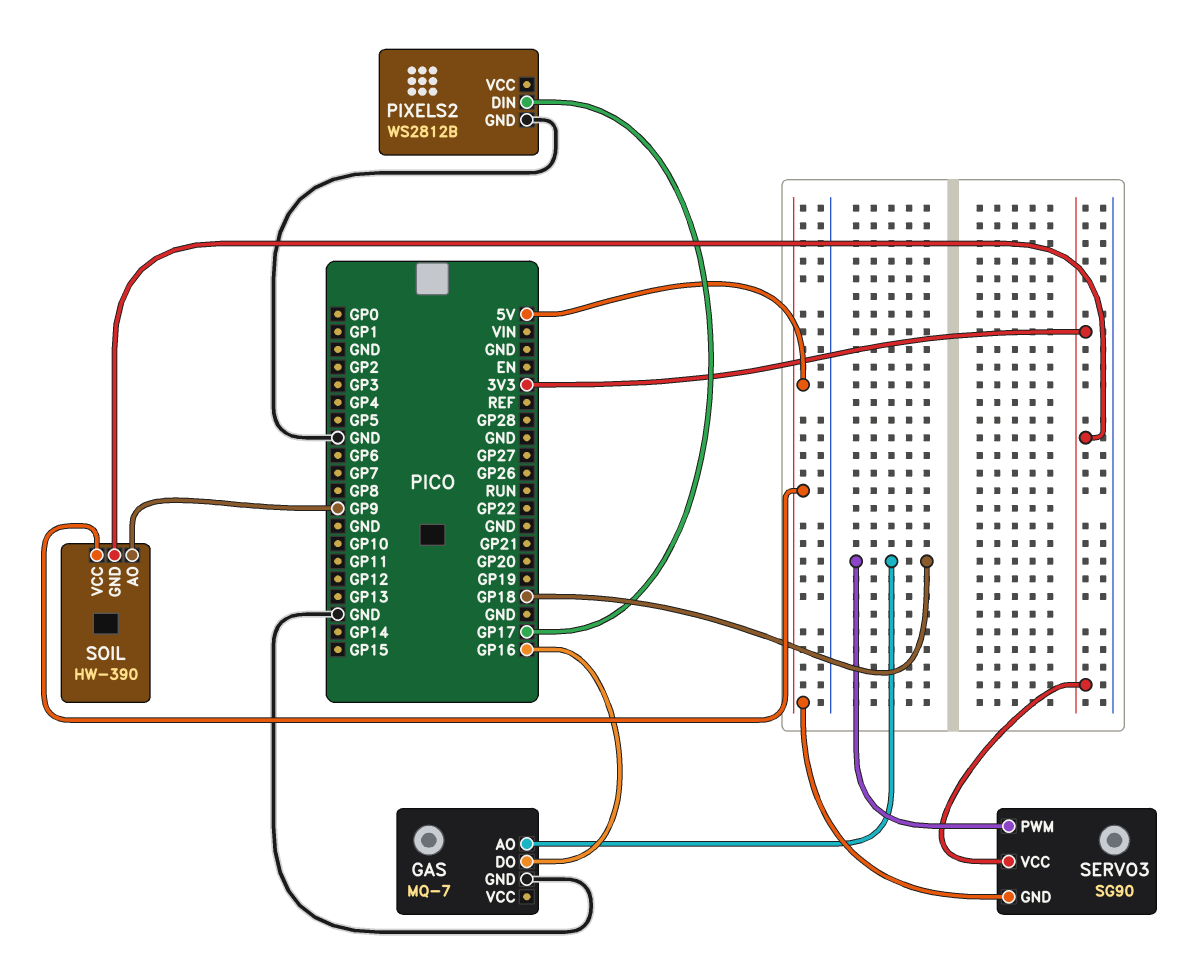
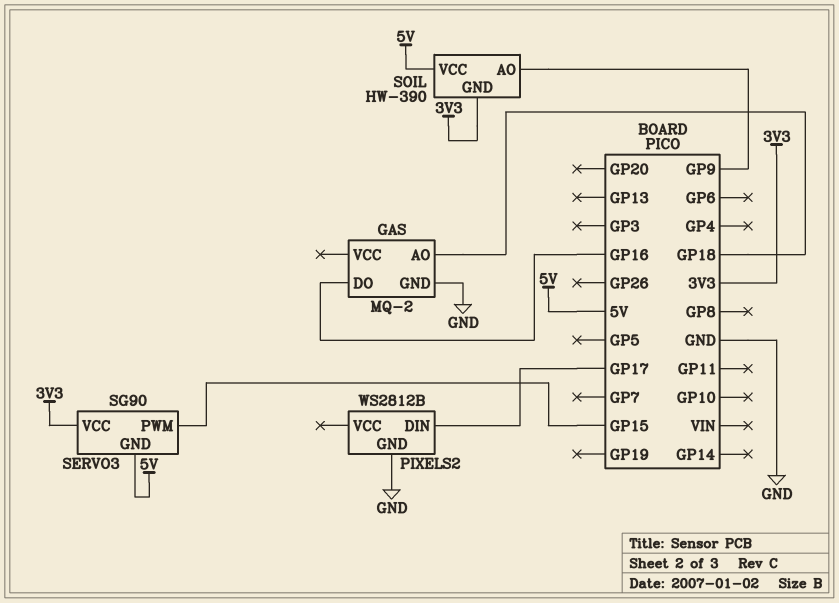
GAS: MQ-7 -> MQ-2
SERVO3 pin PWM: GP18 -> GP15

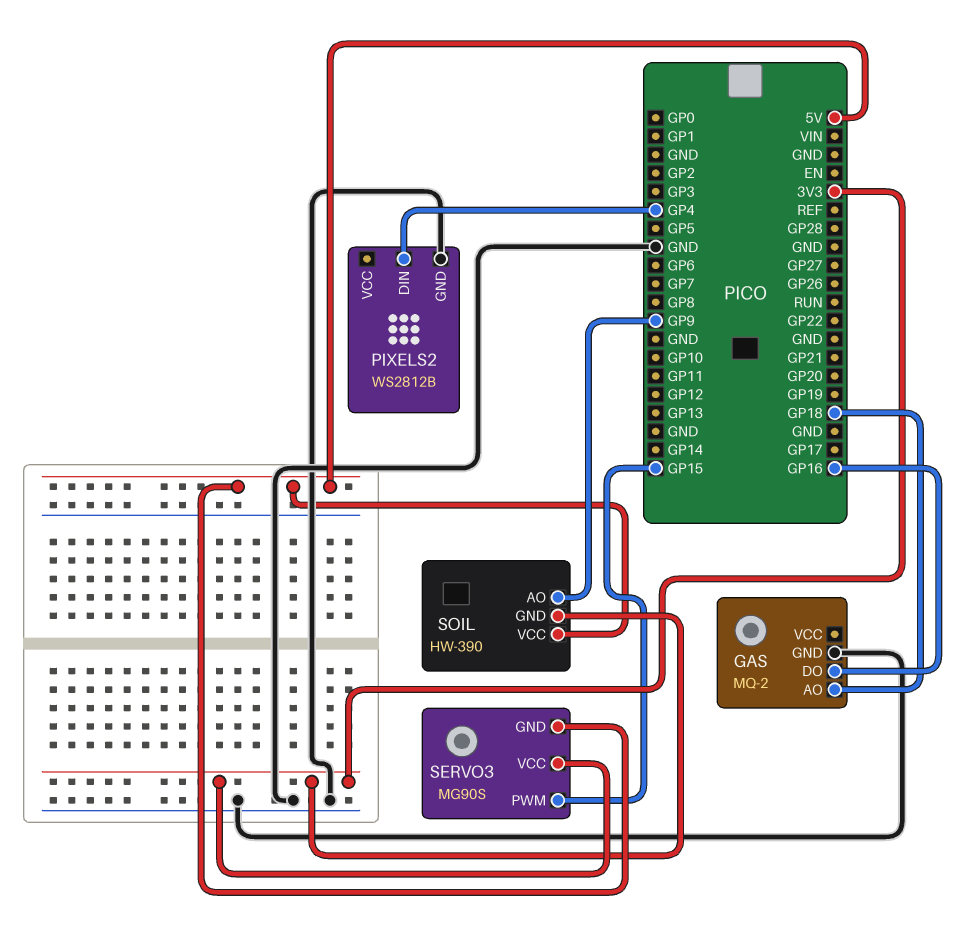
PIXELS2 pin DIN: GP17 -> GP4
SERVO3: SG90 -> MG90S

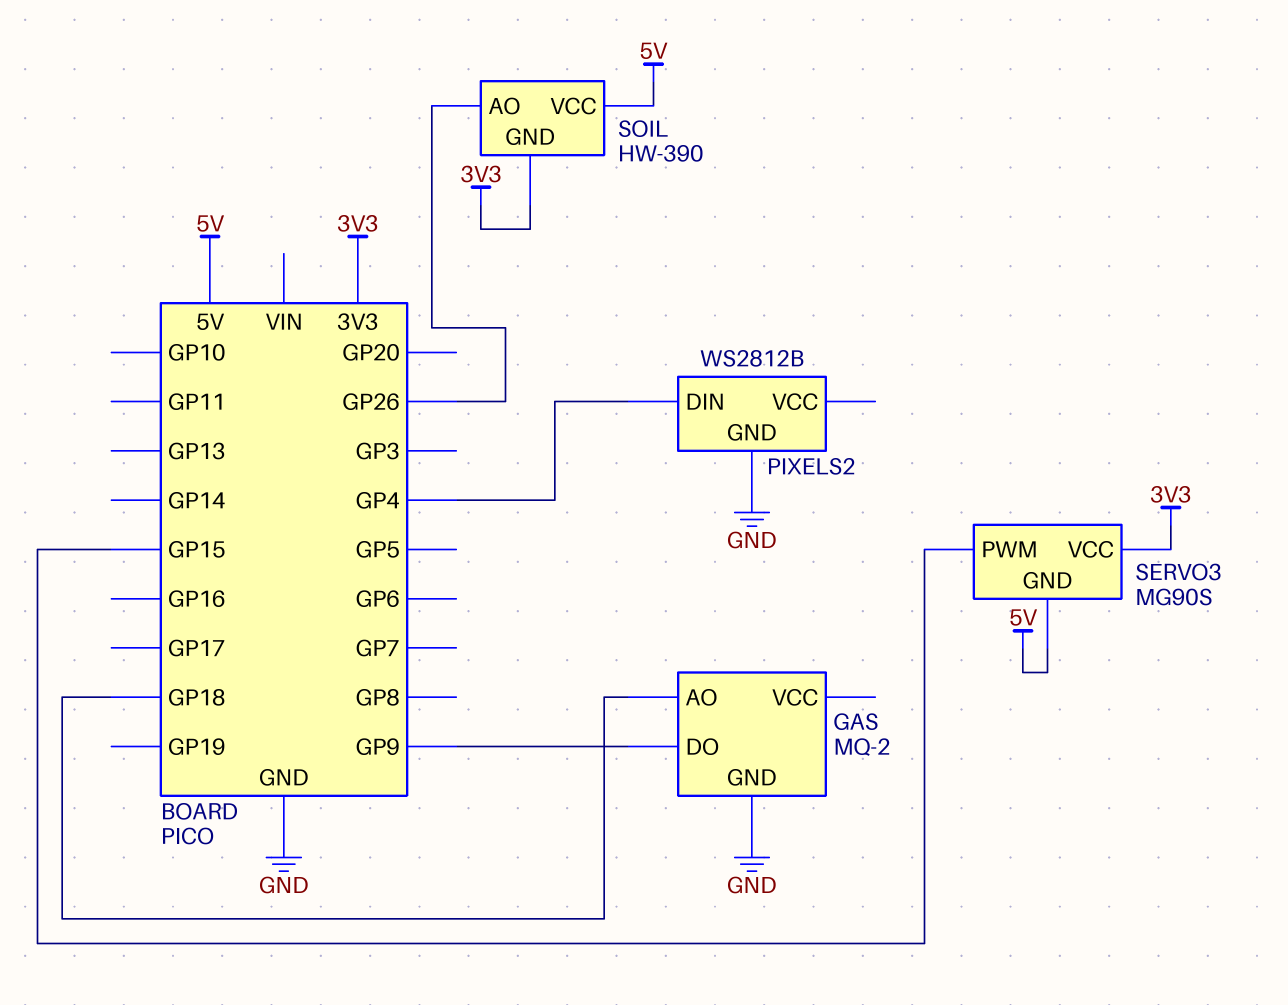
GAS pin DO: GP16 -> GP9
SOIL pin AO: GP9 -> GP26

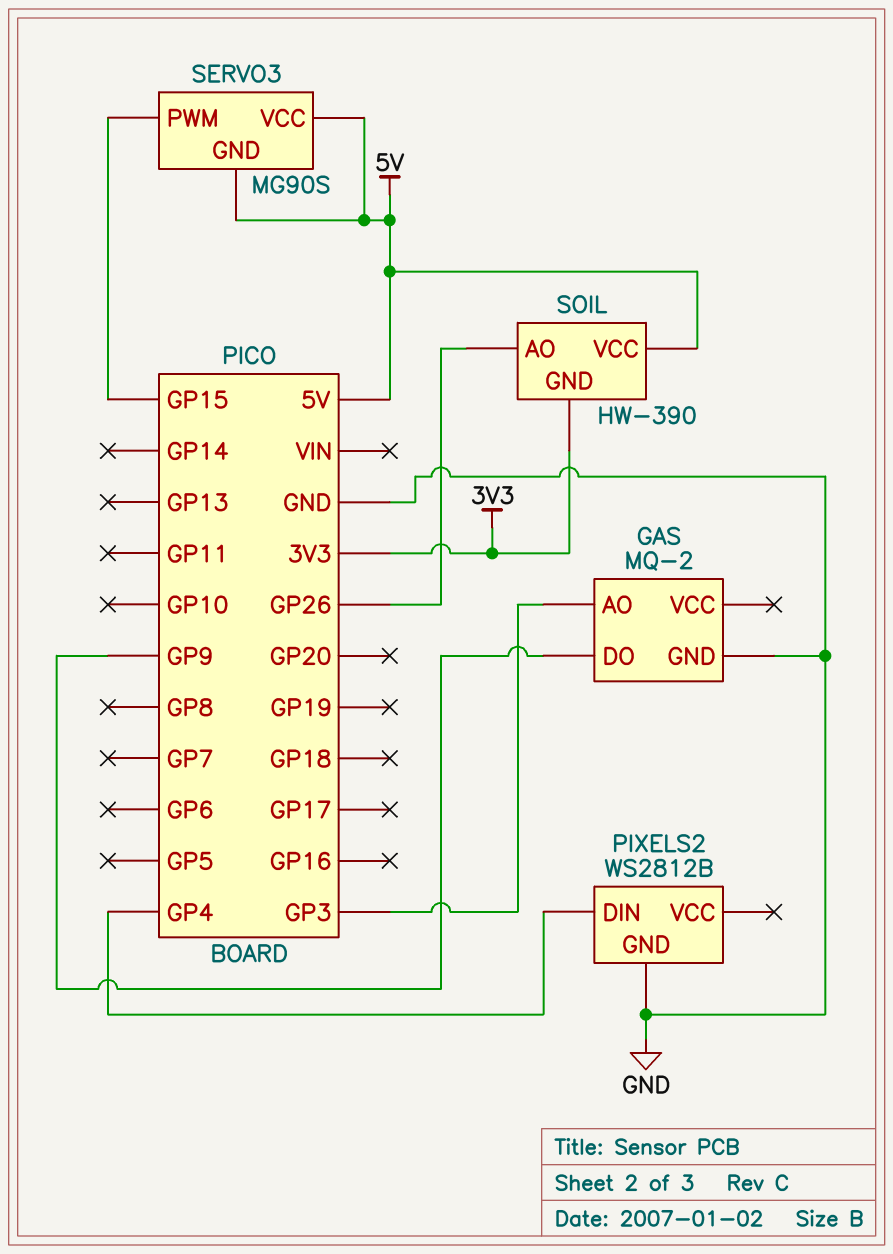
GAS pin AO: GP18 -> GP3
SERVO3 pin VCC: 3V3 -> 5V

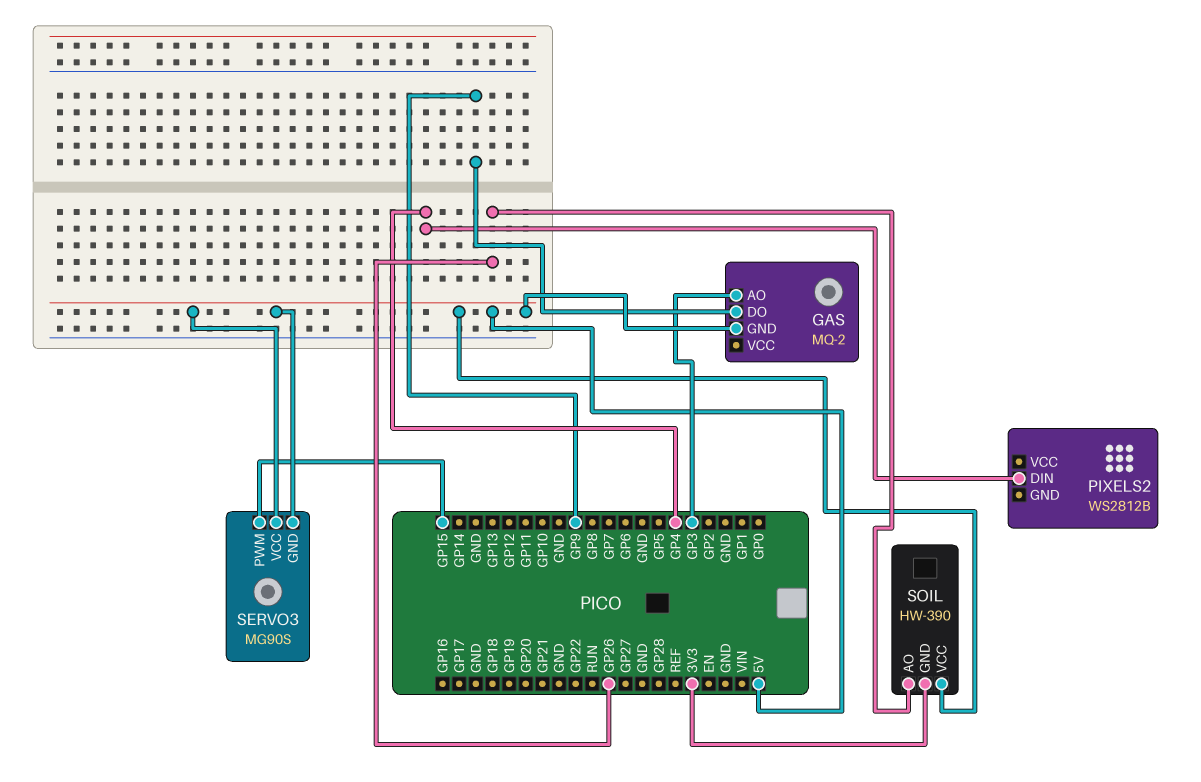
GAS pin GND: GND -> 5V
PIXELS2 pin GND: GND -> none

